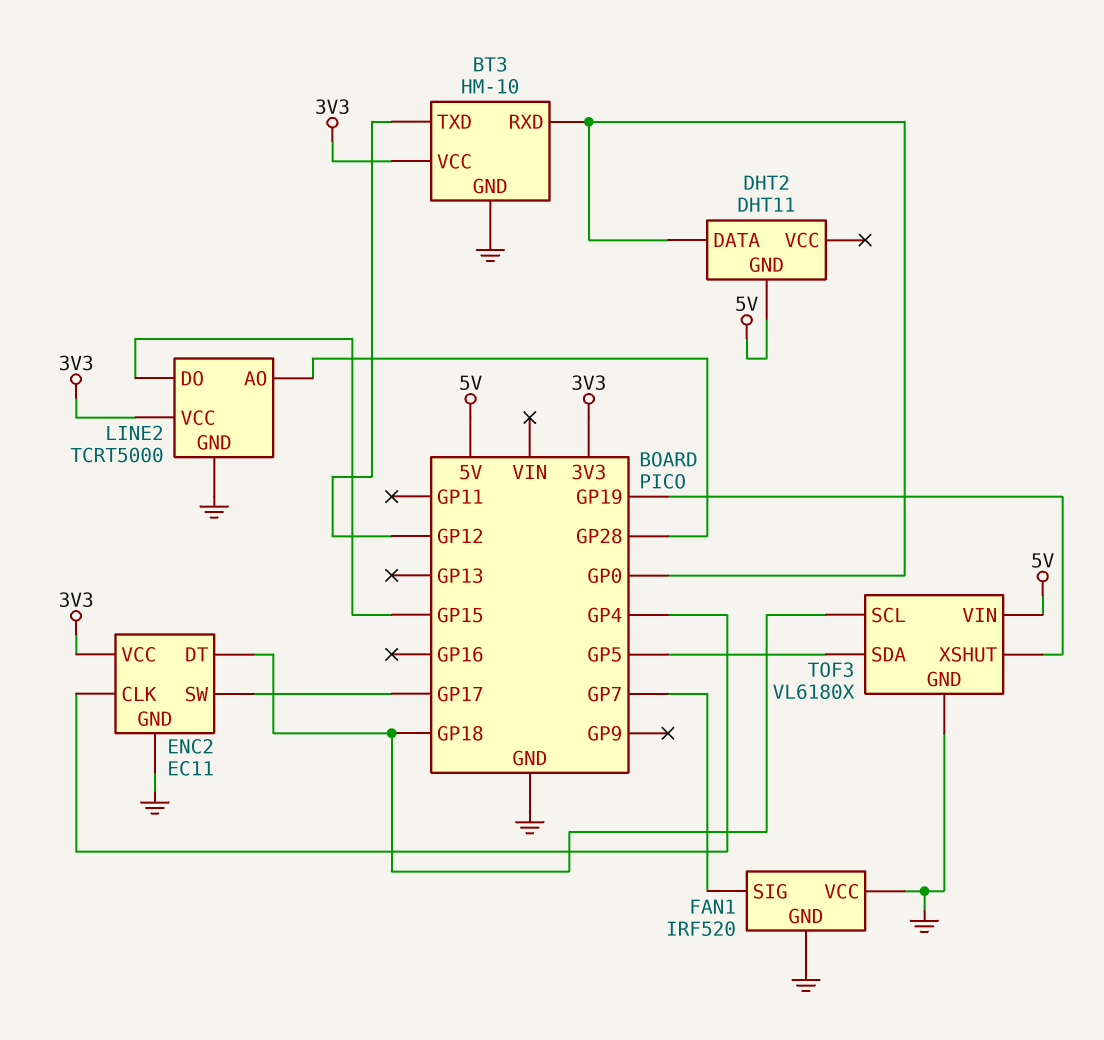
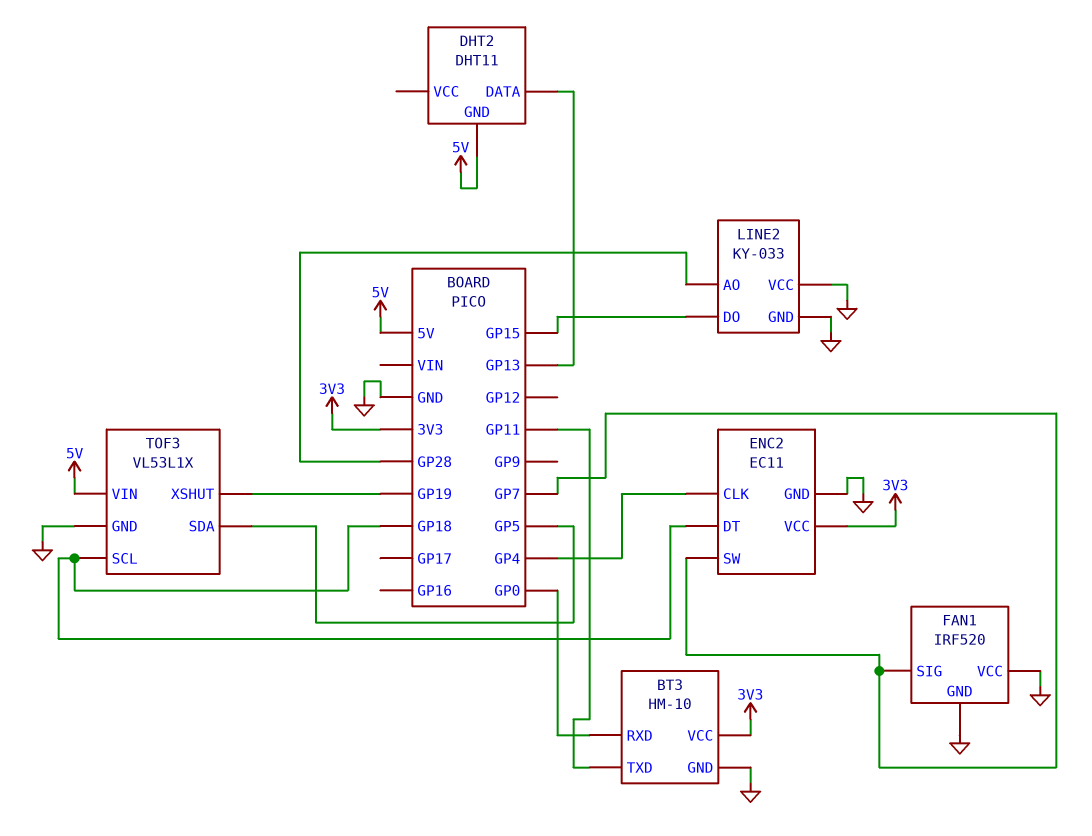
BT3 pin TXD: GP12 -> GP11
DHT2 pin DATA: GP0 -> GP13
ENC2 pin SW: GP17 -> GP7
LINE2: TCRT5000 -> KY-033
LINE2 pin VCC: 3V3 -> GND
TOF3: VL6180X -> VL53L1X

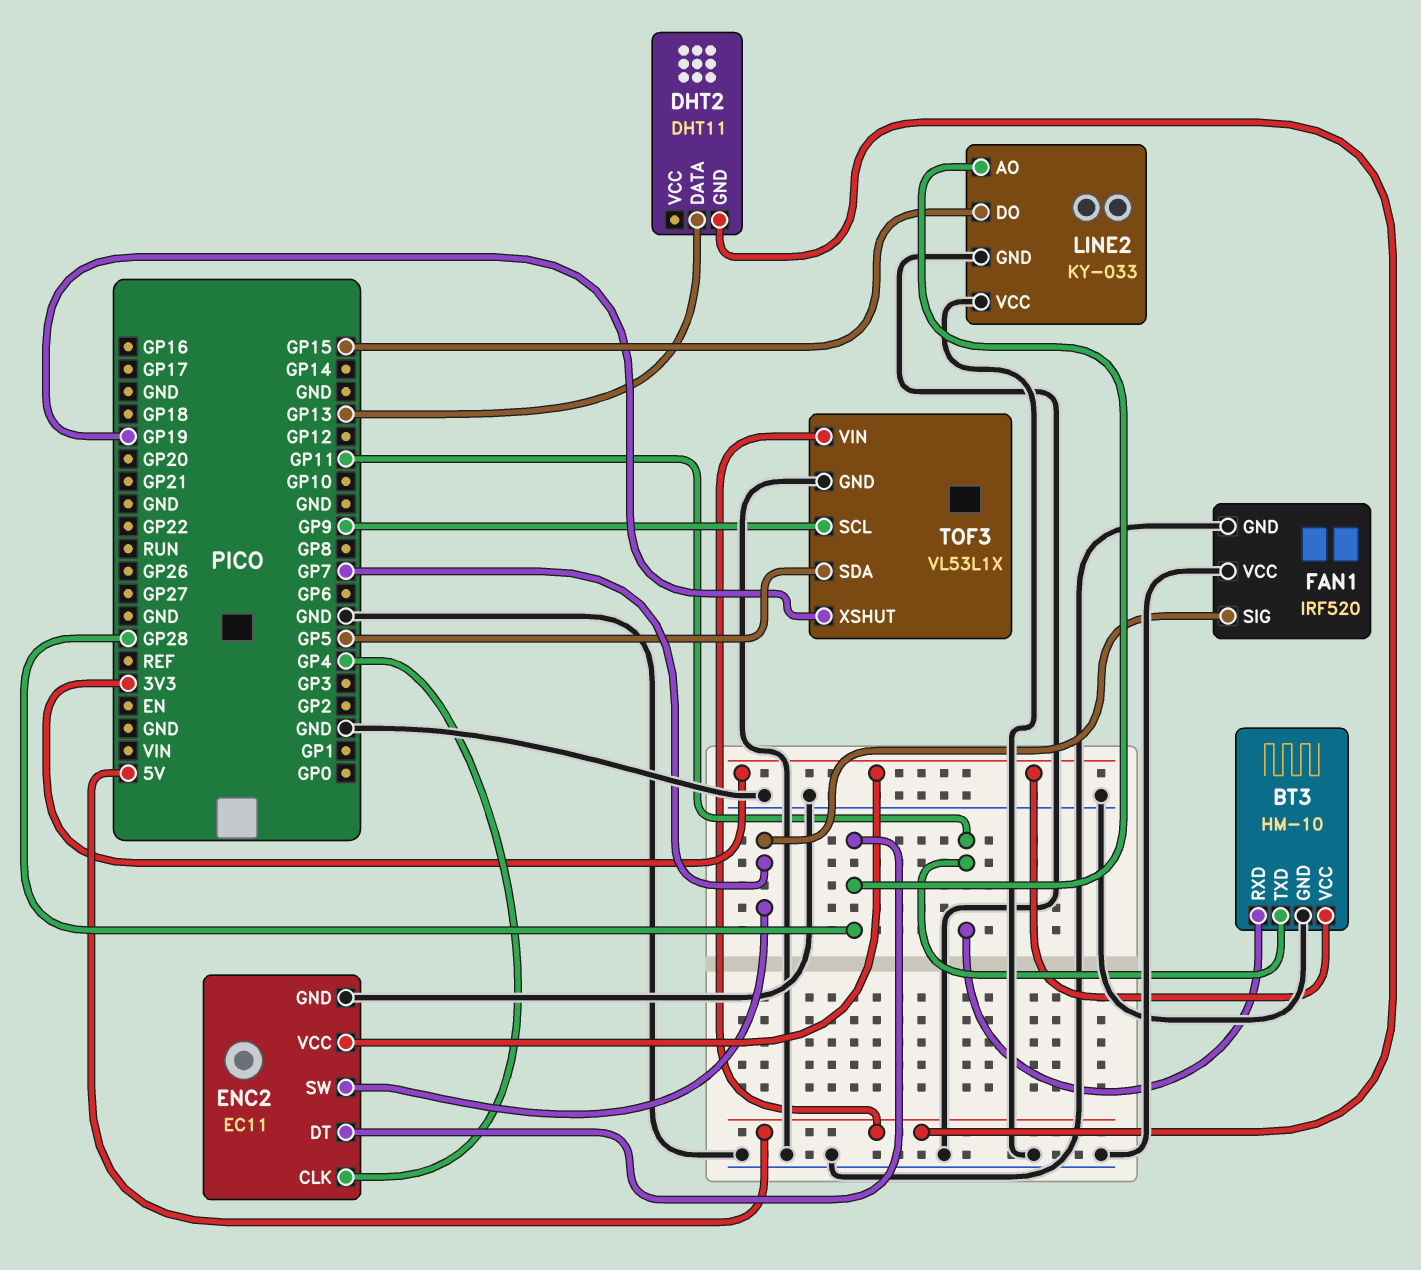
BT3 pin RXD: GP0 -> GP11
ENC2 pin DT: GP18 -> GP28
TOF3 pin SCL: GP18 -> GP9

